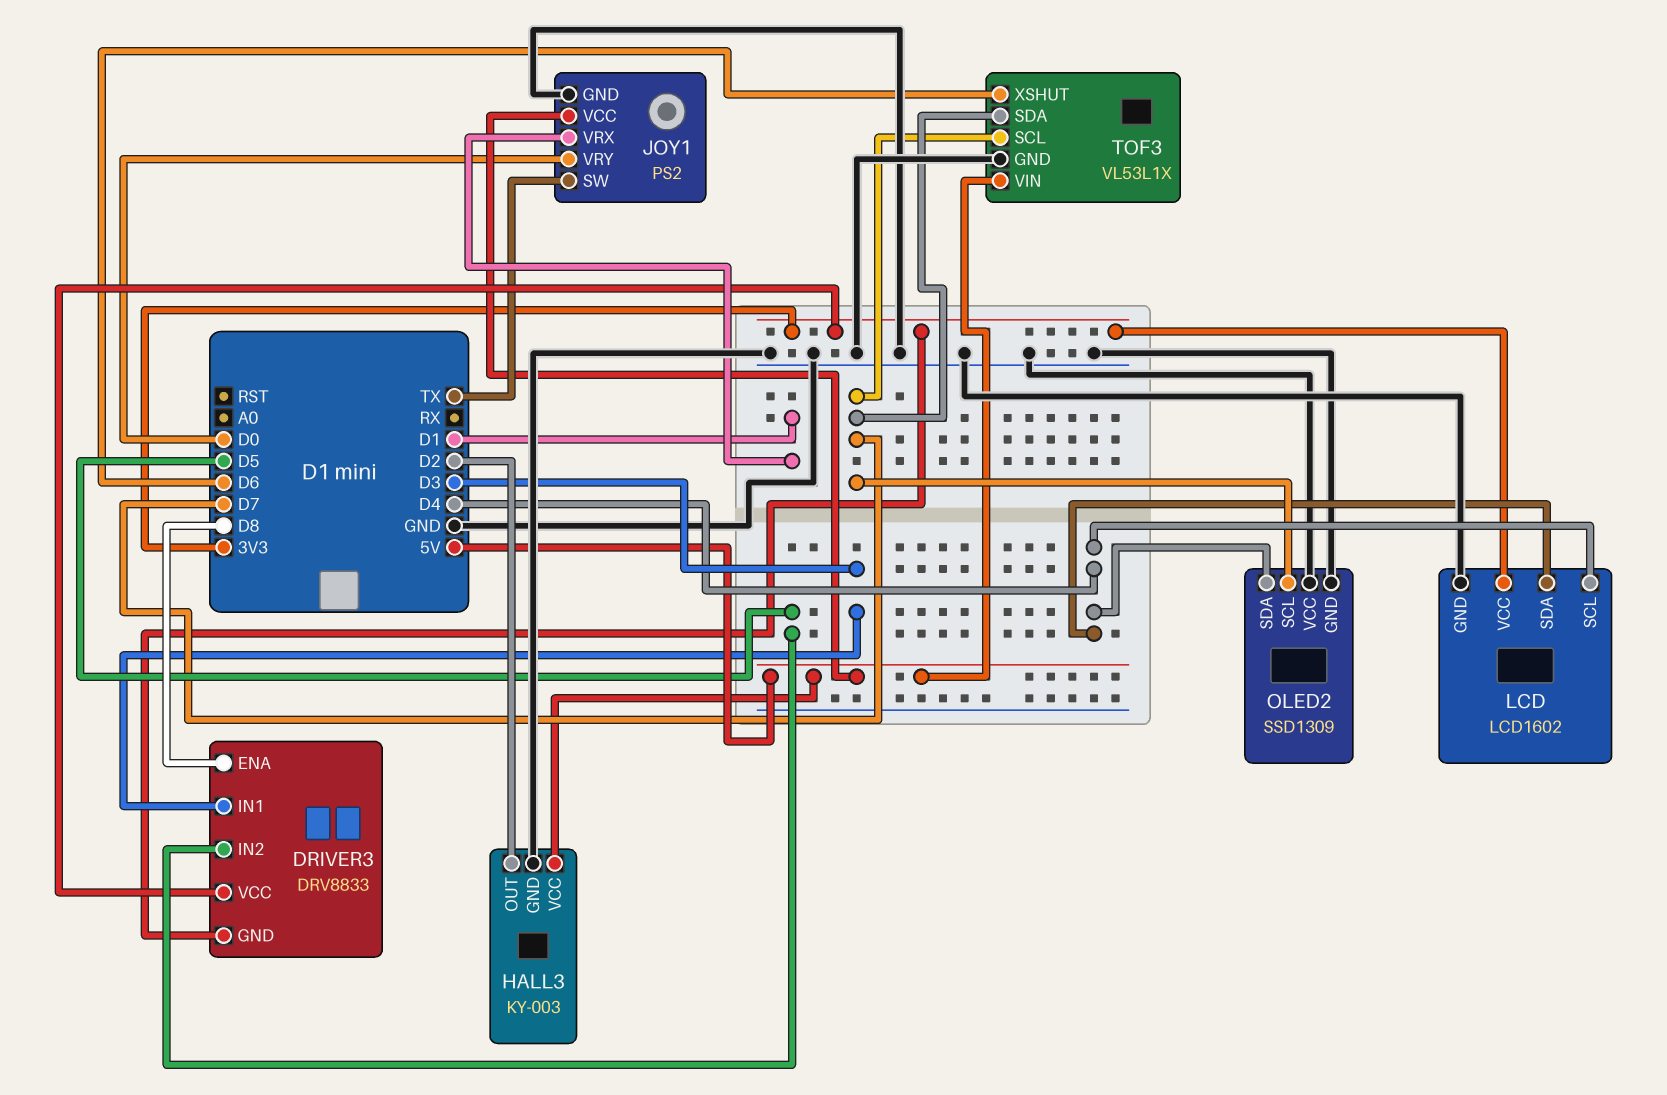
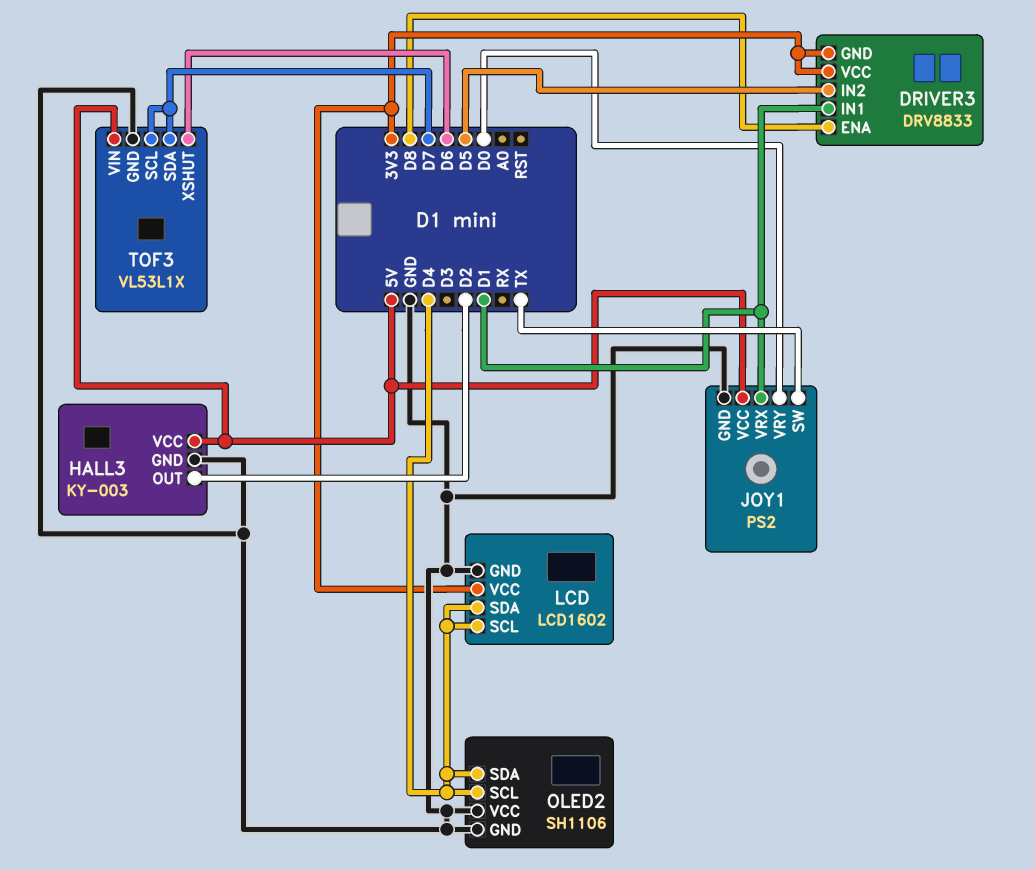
DRIVER3 pin IN1: D3 -> D1
OLED2: SSD1309 -> SH1106
OLED2 pin SCL: D7 -> D4

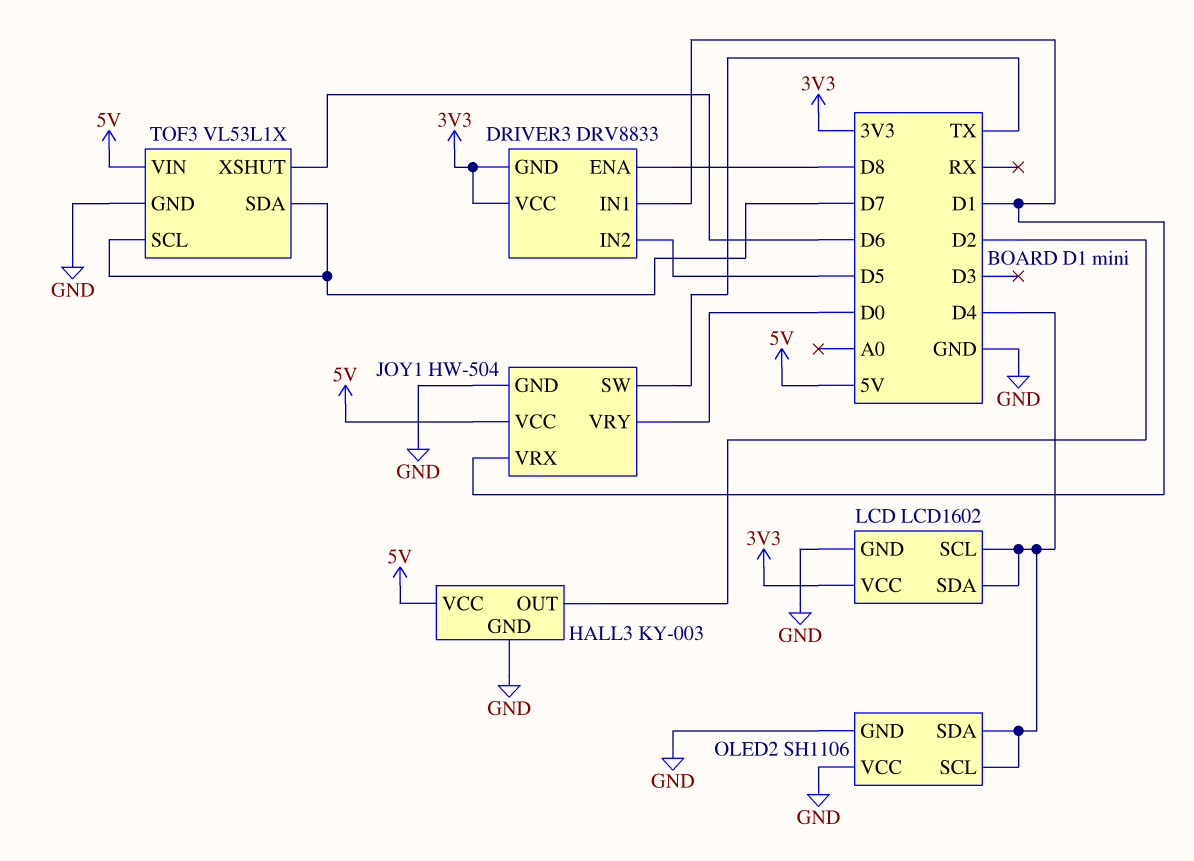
JOY1: PS2 -> HW-504

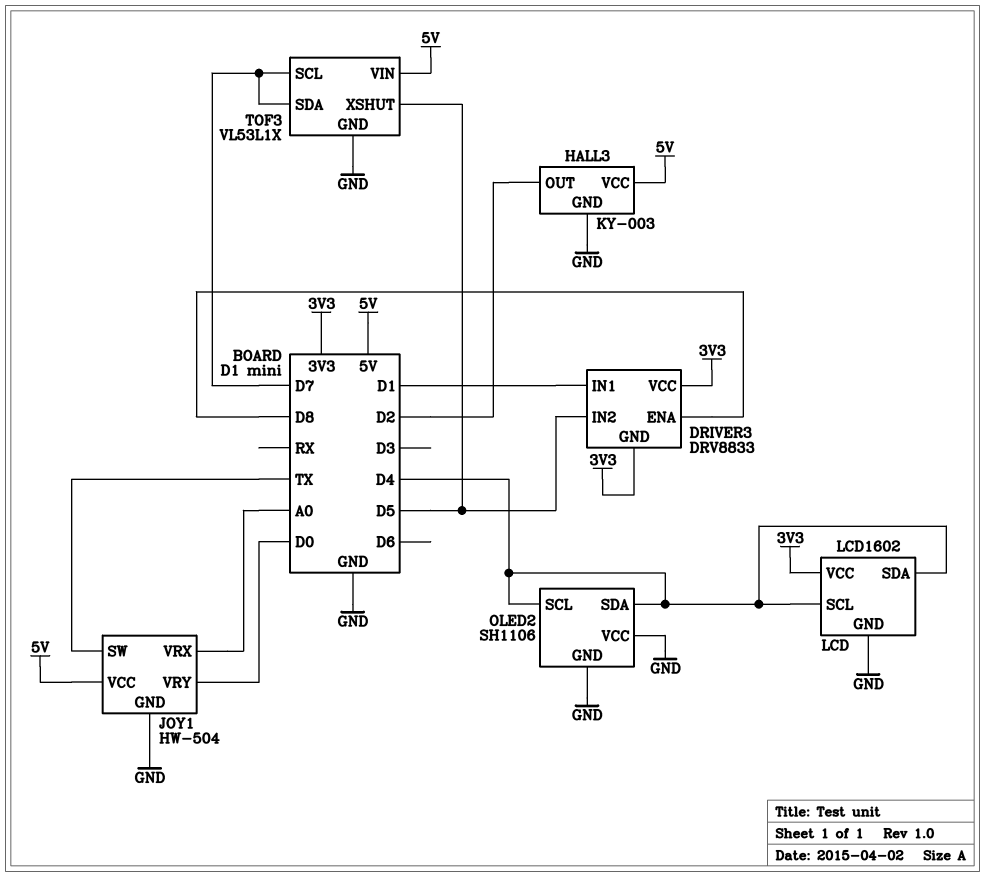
JOY1 pin VRX: D1 -> A0
TOF3 pin XSHUT: D6 -> D5

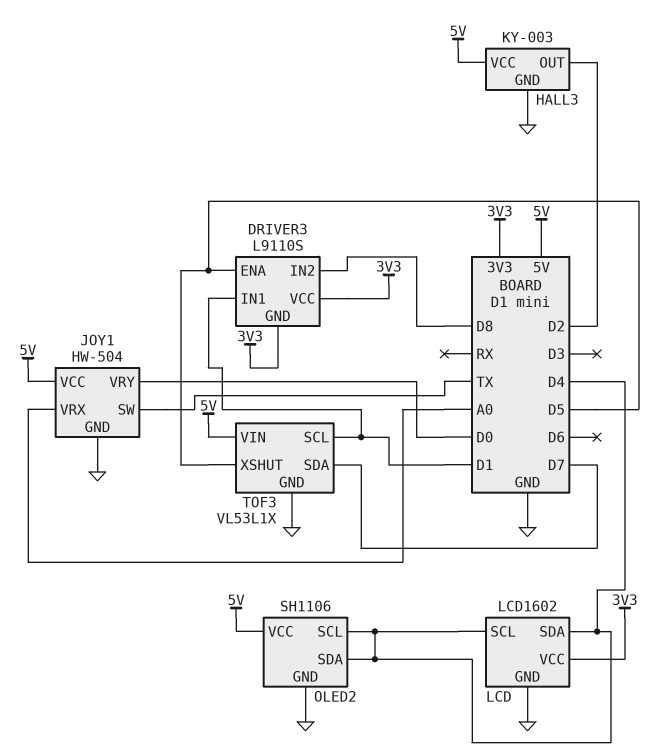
DRIVER3: DRV8833 -> L9110S
DRIVER3 pin ENA: D8 -> D5
DRIVER3 pin IN2: D5 -> D8
OLED2 pin VCC: GND -> 5V
TOF3 pin SCL: D7 -> D1

